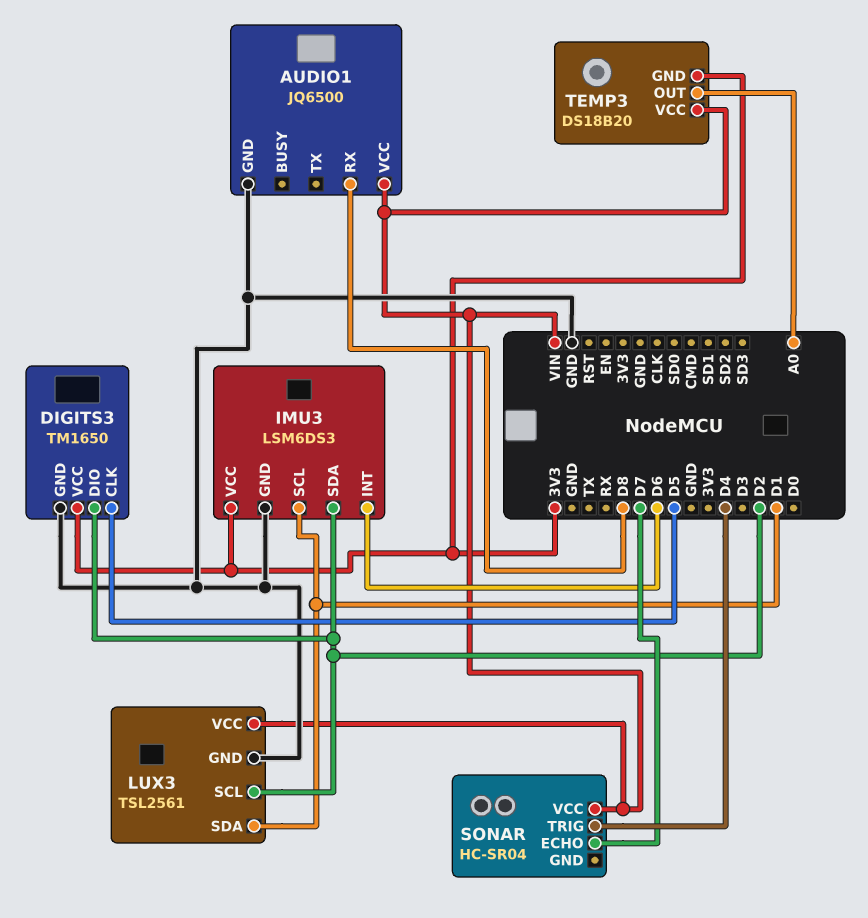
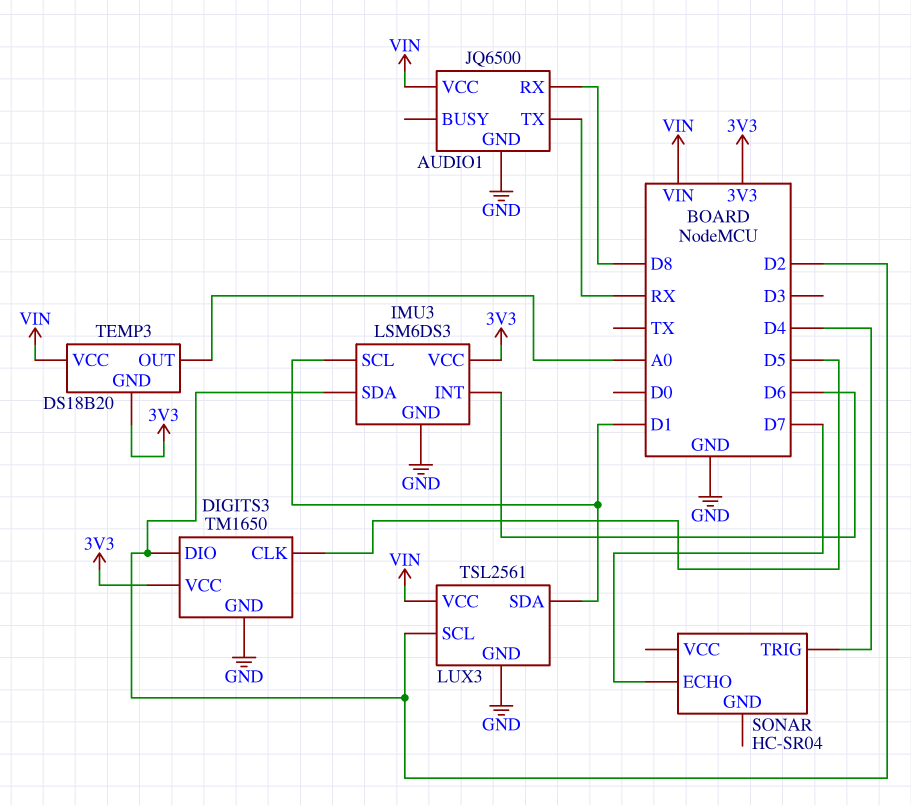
AUDIO1 pin TX: none -> RX
SONAR pin VCC: VIN -> none

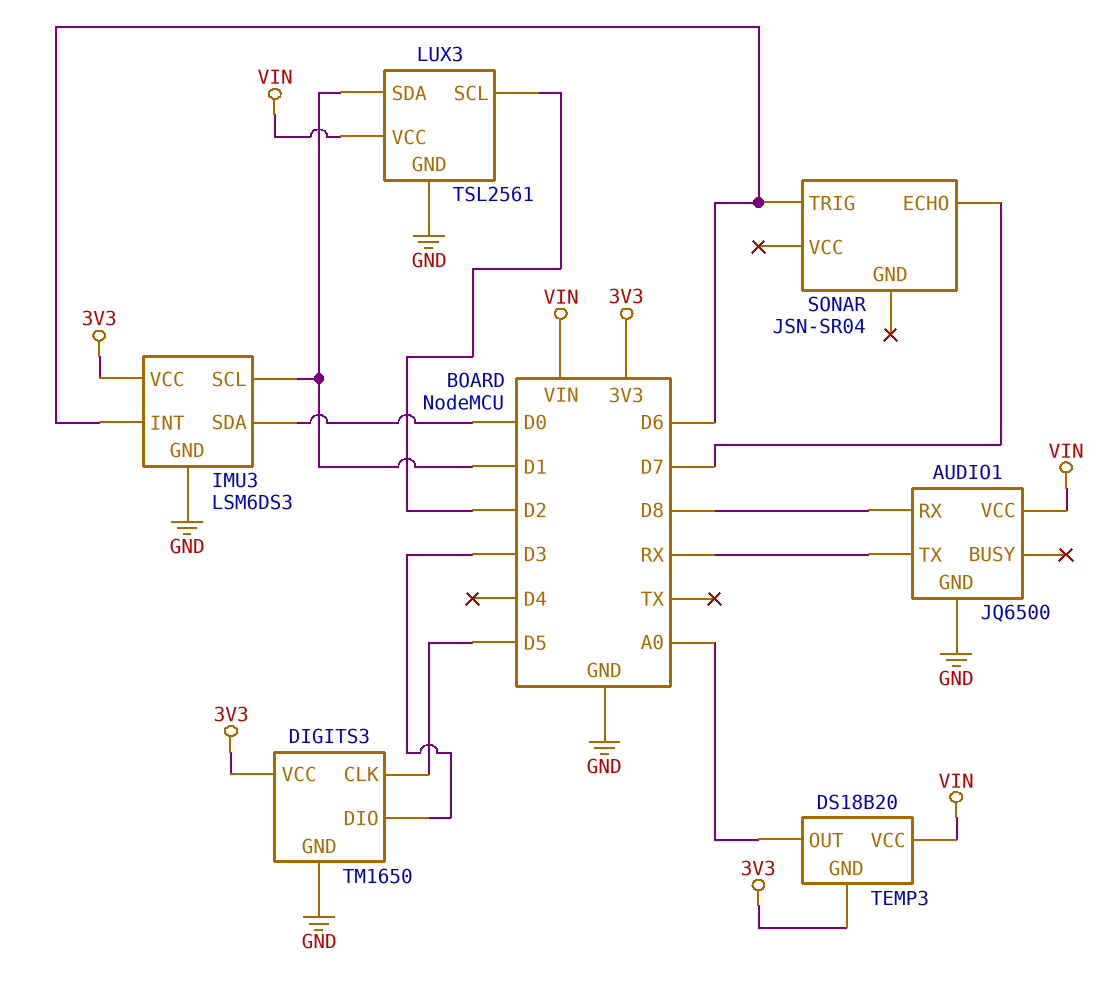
DIGITS3 pin DIO: D2 -> D3
IMU3 pin SDA: D2 -> D0
SONAR: HC-SR04 -> JSN-SR04
SONAR pin TRIG: D4 -> D6

